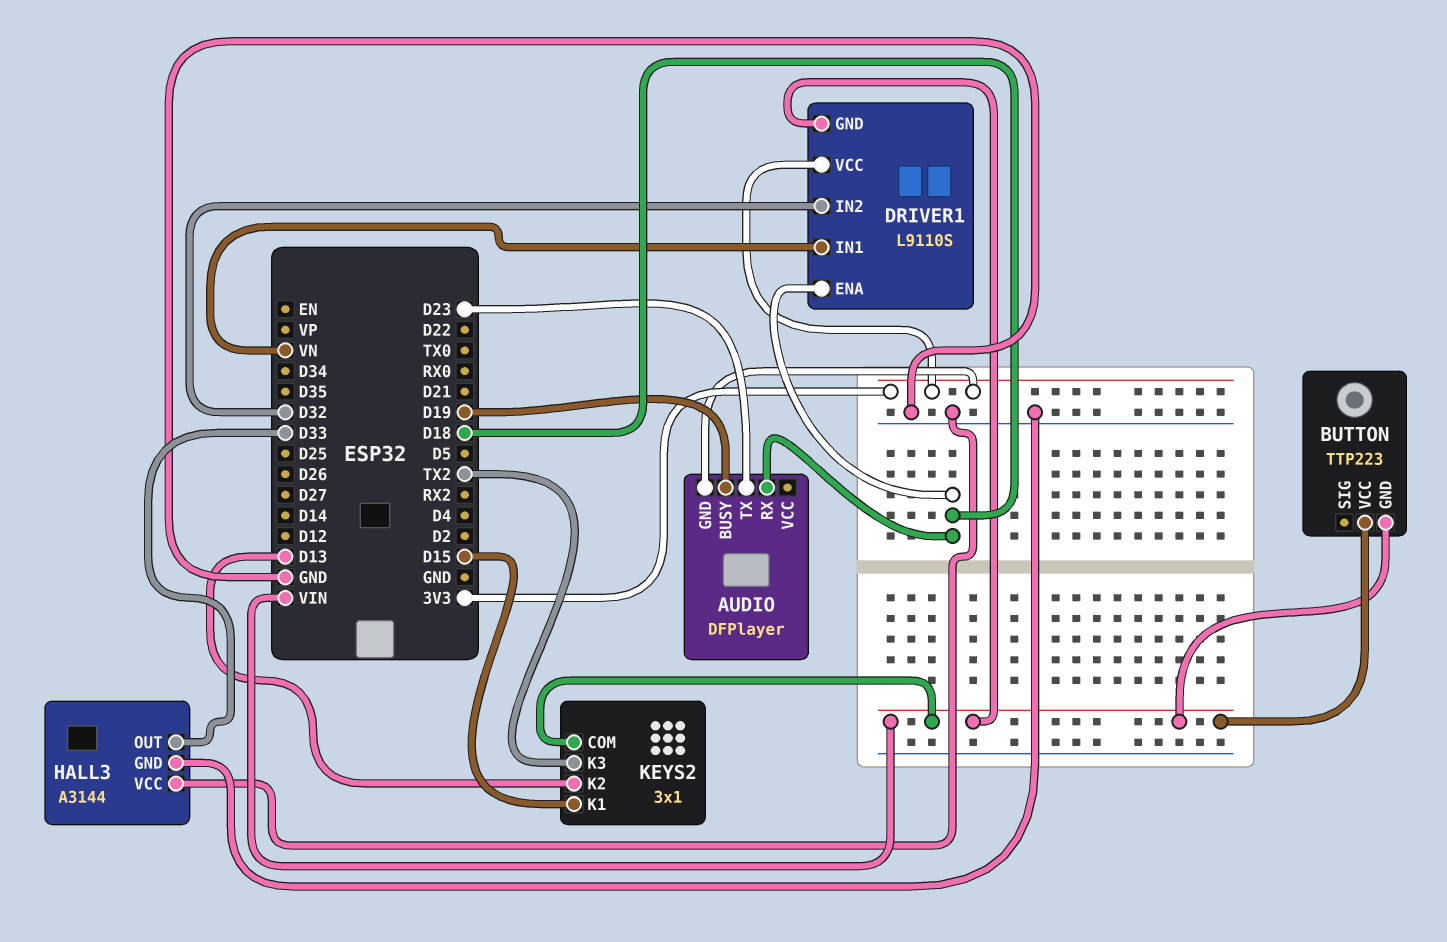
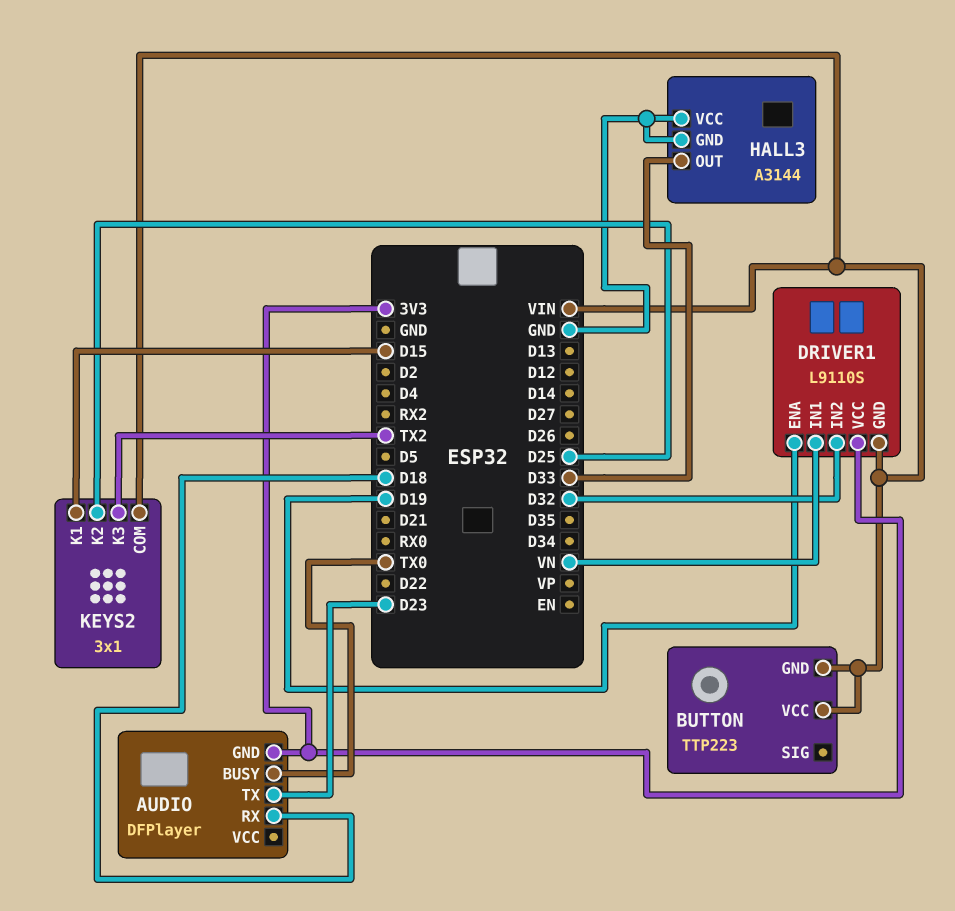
AUDIO pin BUSY: D19 -> TX0
DRIVER1 pin ENA: D18 -> D19
KEYS2 pin K2: D13 -> D25

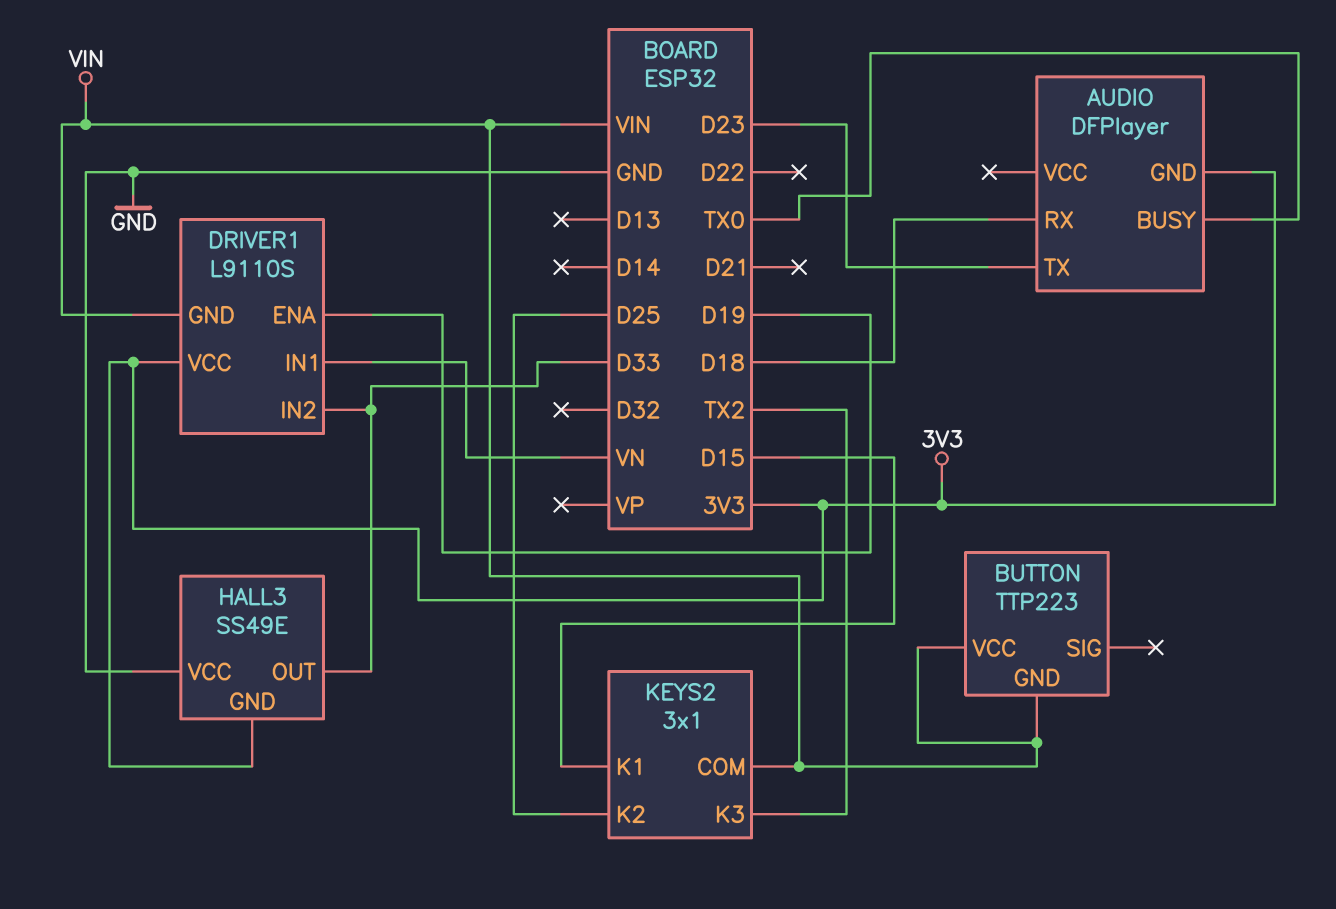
DRIVER1 pin IN2: D32 -> D33
HALL3: A3144 -> SS49E
HALL3 pin GND: GND -> 3V3

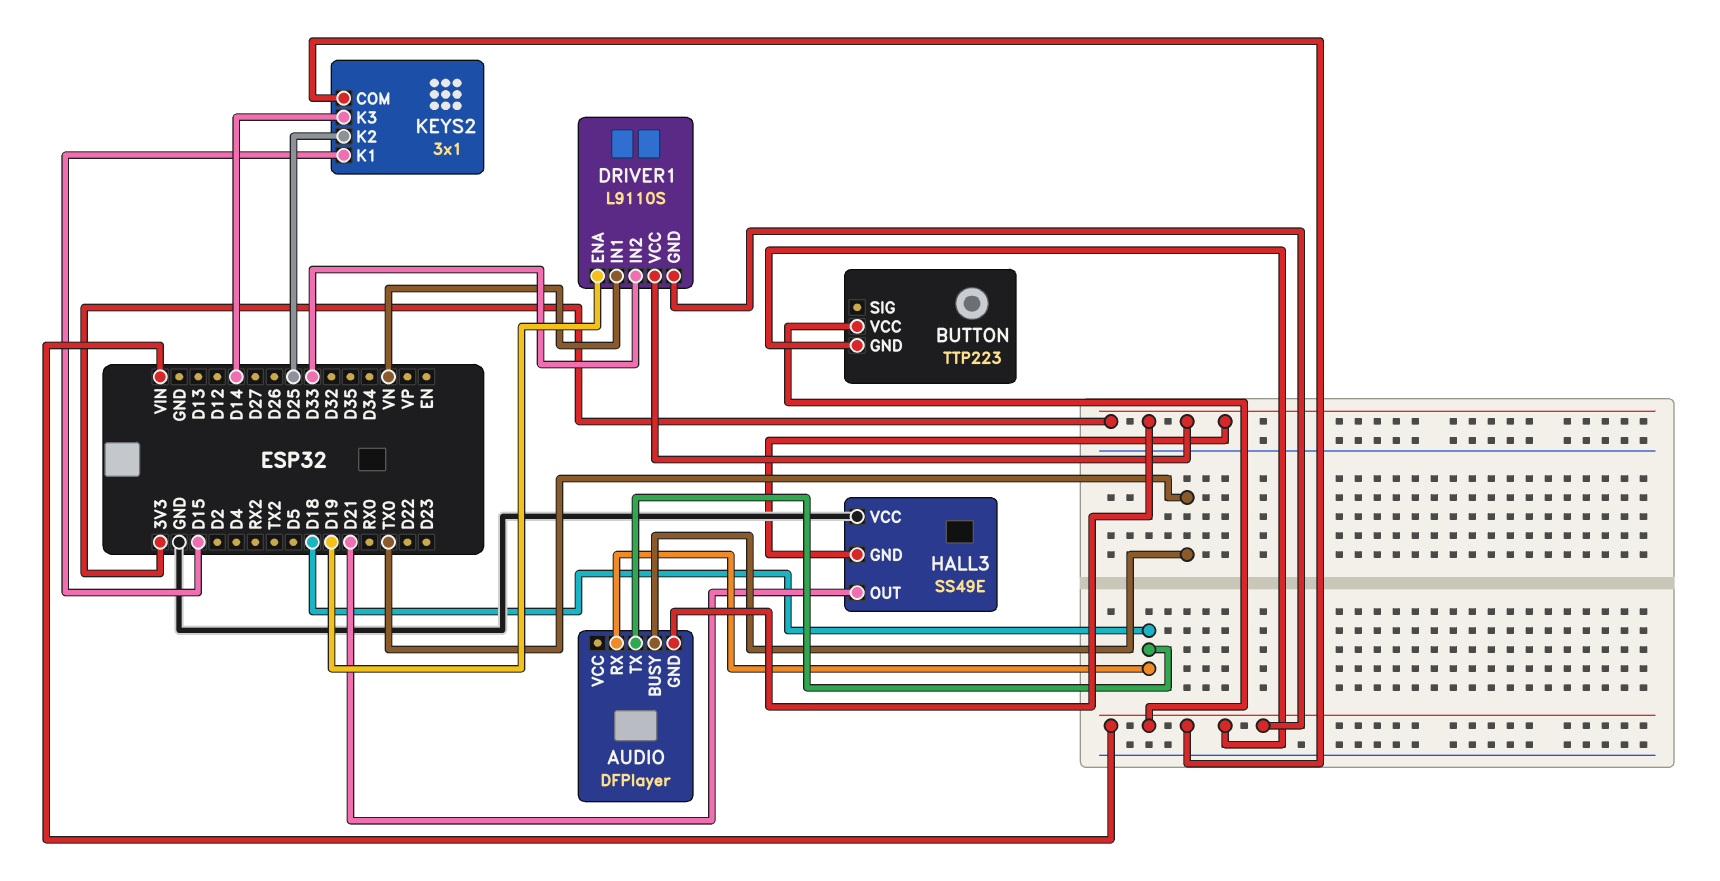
AUDIO pin TX: D23 -> D18
HALL3 pin OUT: D33 -> D21
KEYS2 pin K3: TX2 -> D14

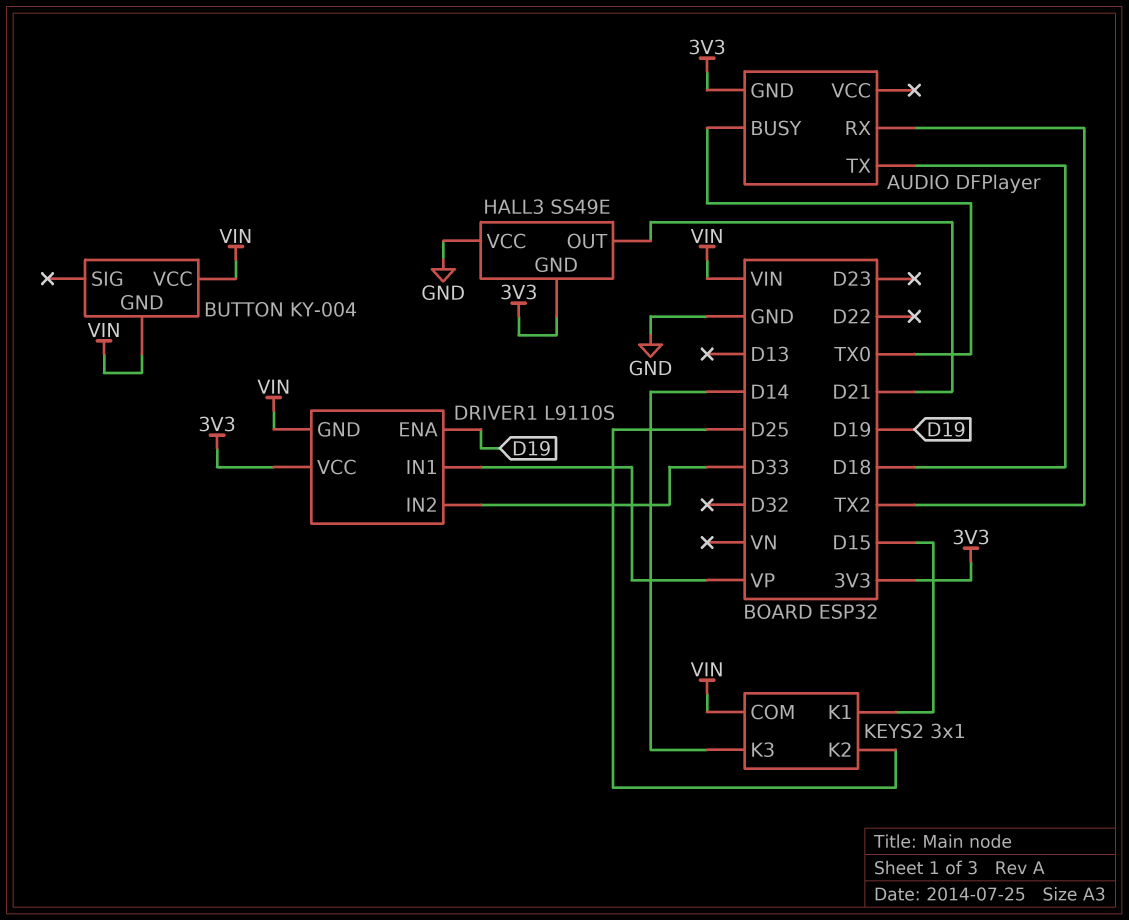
AUDIO pin RX: D18 -> TX2
BUTTON: TTP223 -> KY-004
DRIVER1 pin IN1: VN -> VP

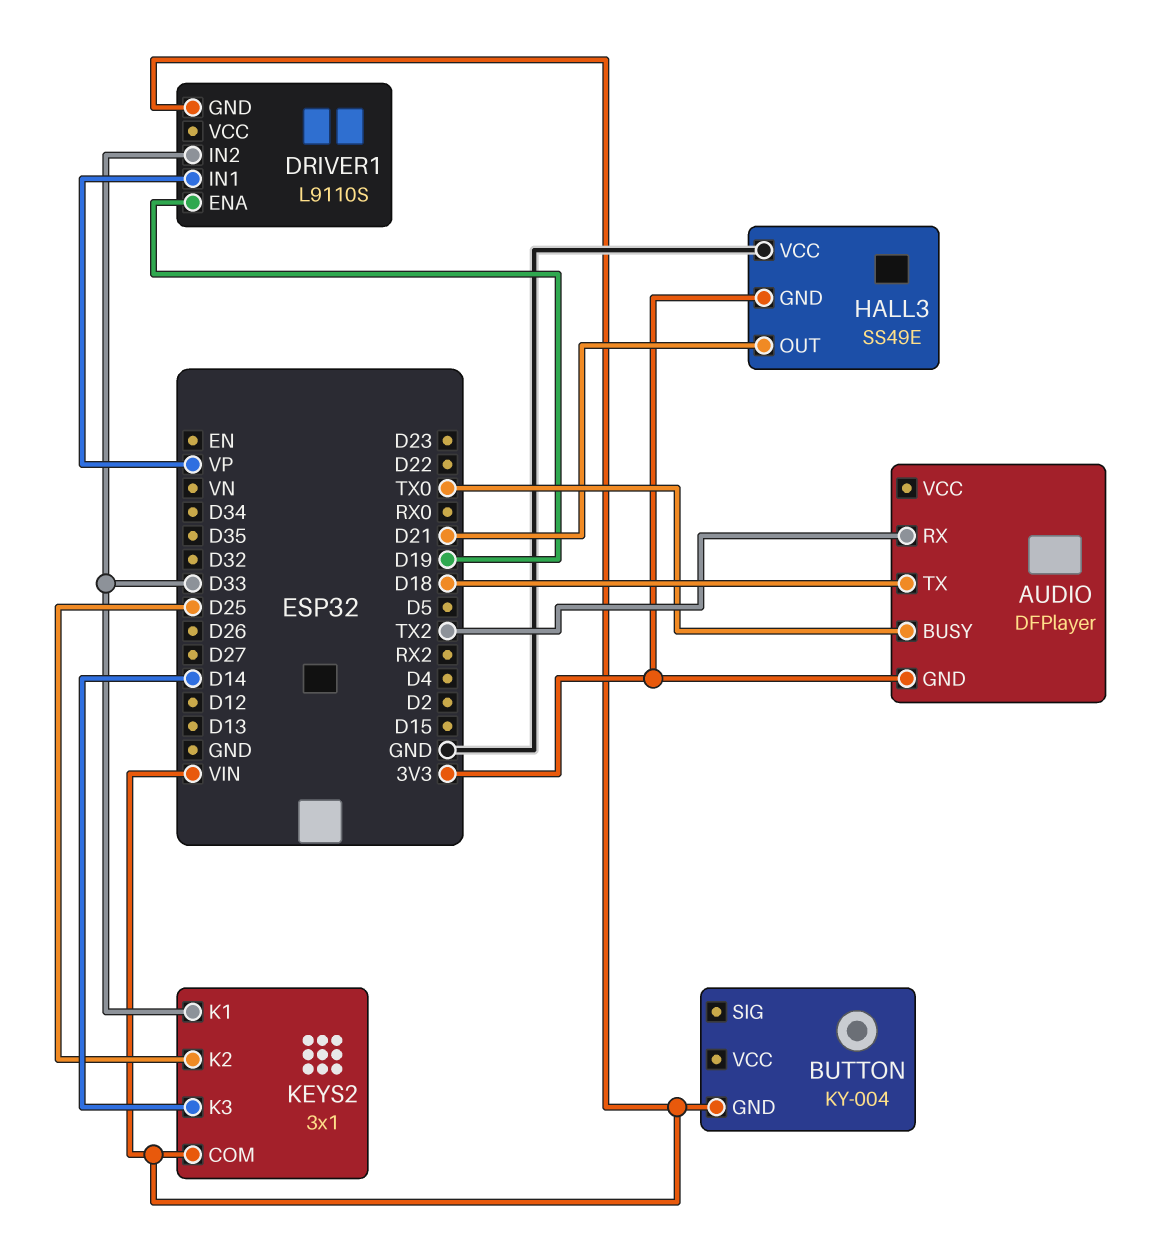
BUTTON pin VCC: VIN -> none
DRIVER1 pin VCC: 3V3 -> none
KEYS2 pin K1: D15 -> D33

